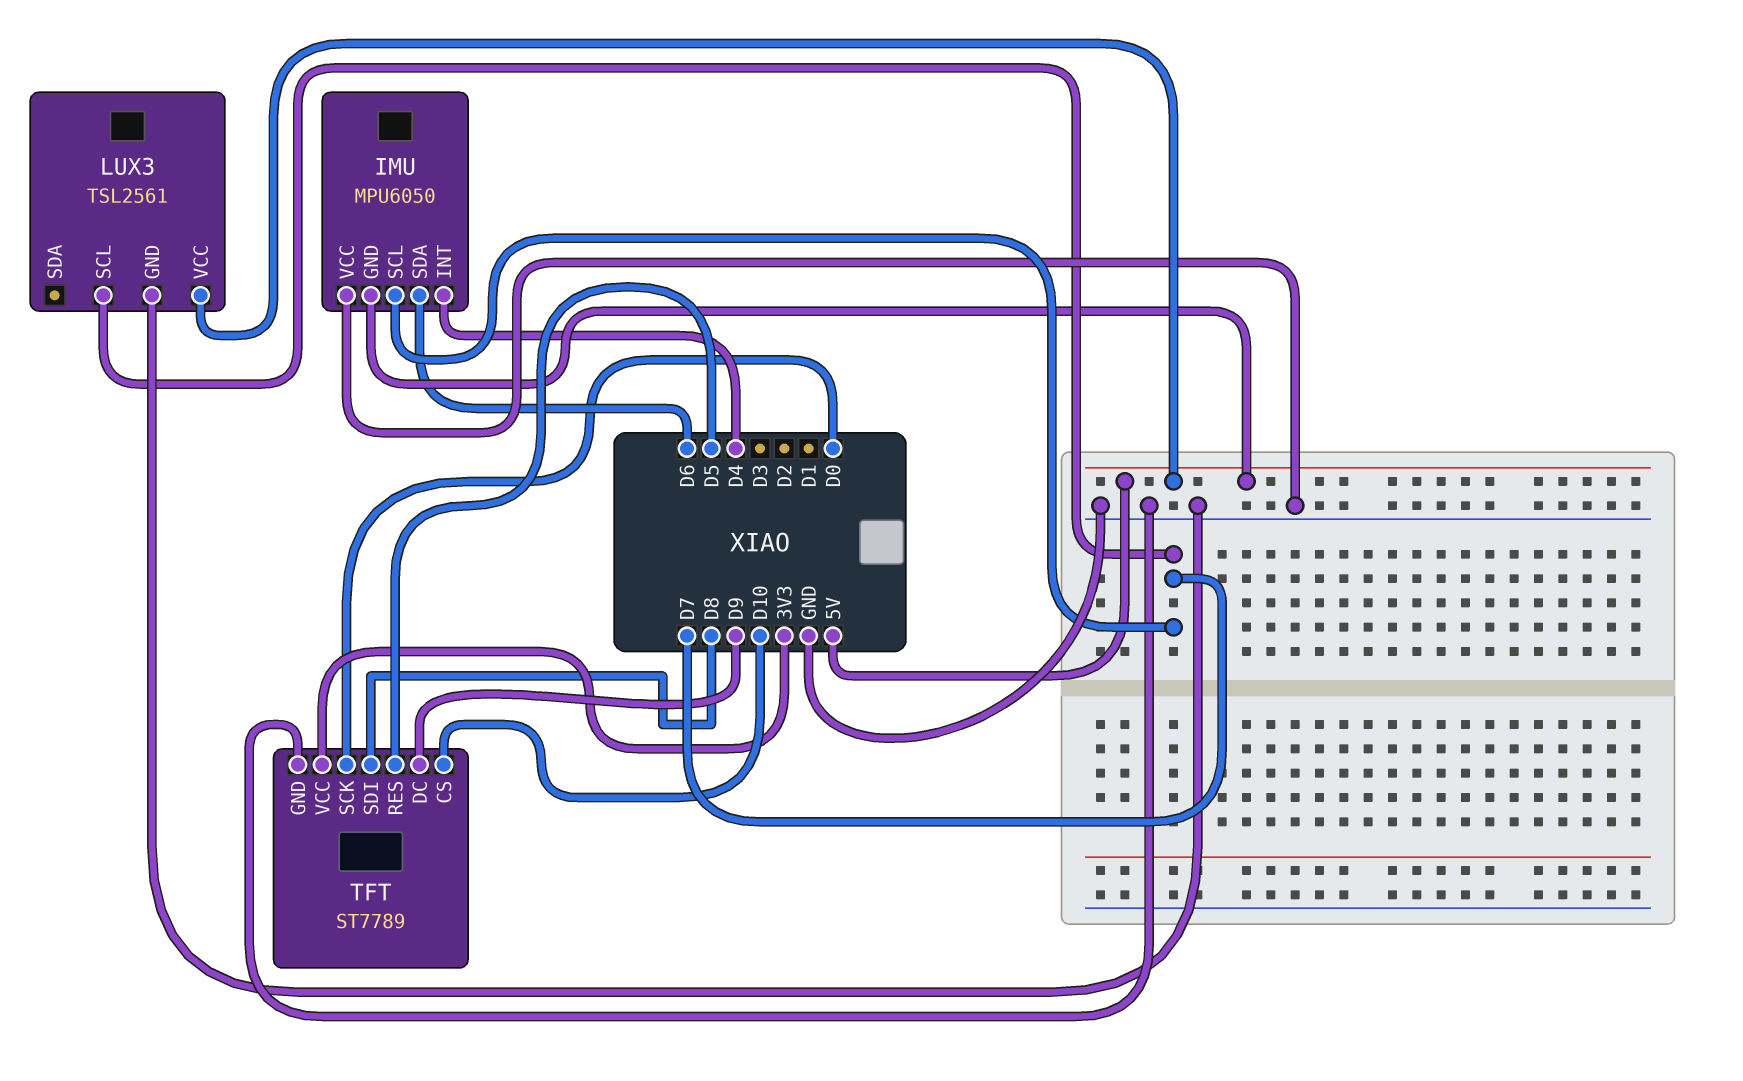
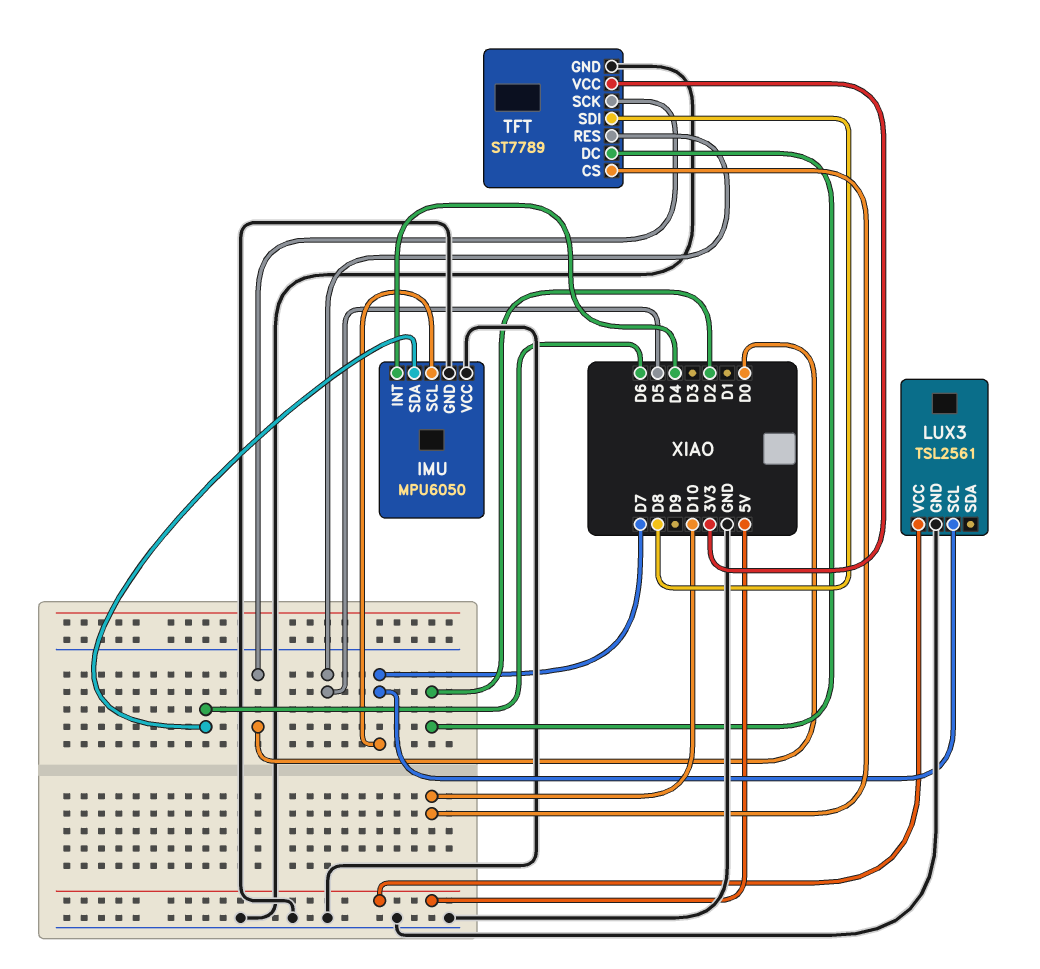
IMU pin GND: 5V -> GND
TFT pin DC: D9 -> D2

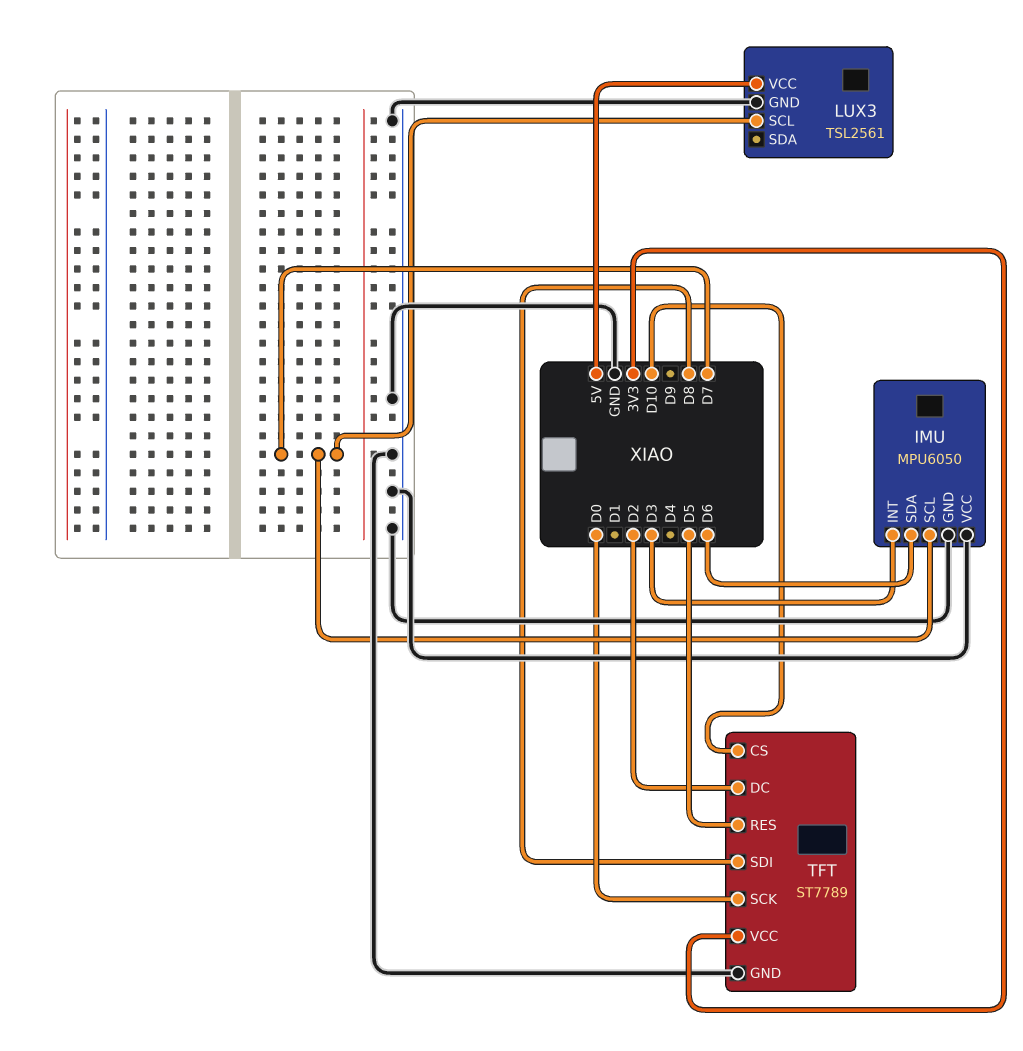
IMU pin INT: D4 -> D3

